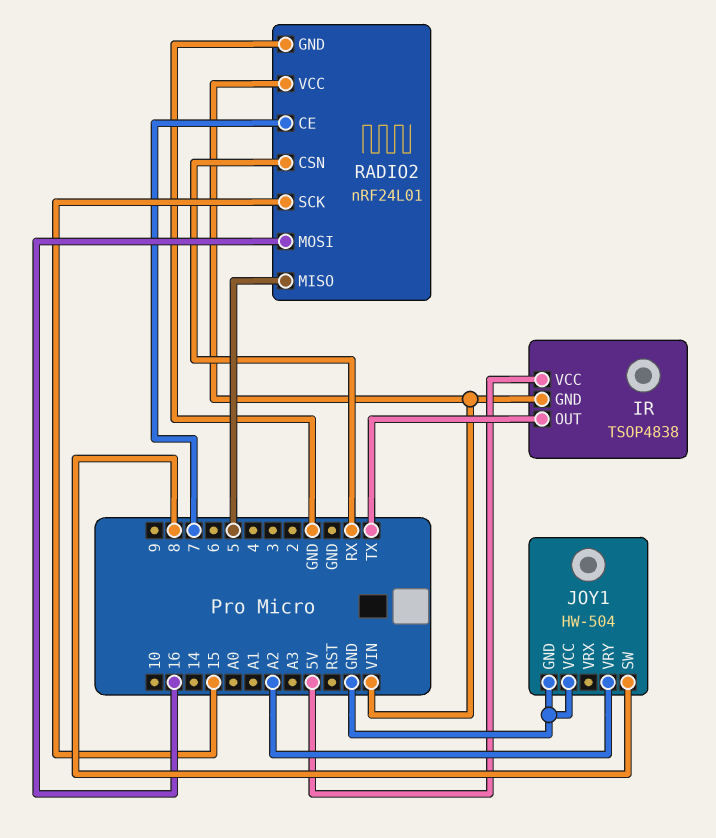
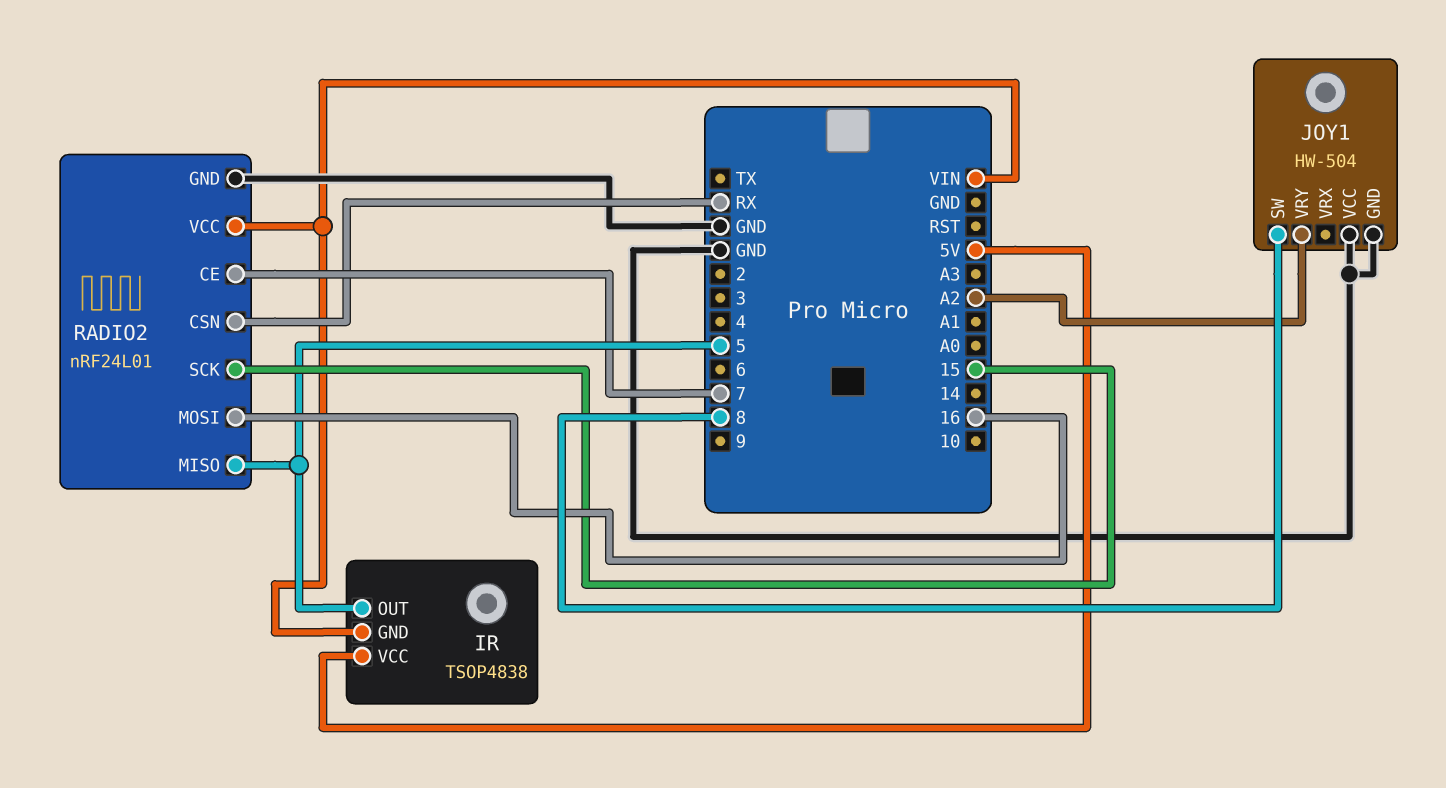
IR pin OUT: TX -> 5

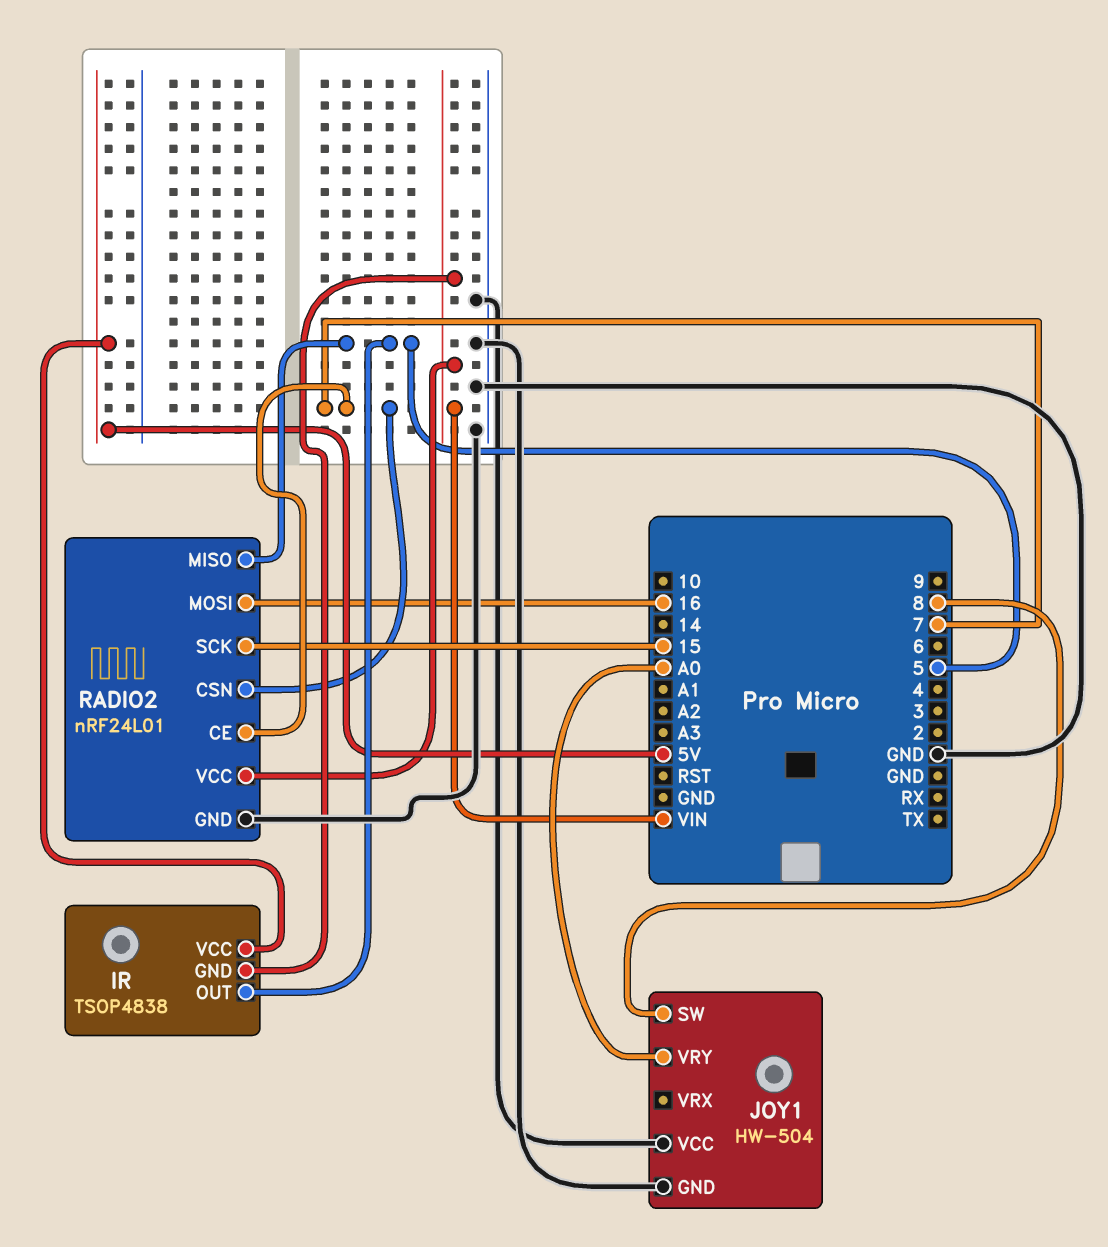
JOY1 pin VRY: A2 -> A0
RADIO2 pin CSN: RX -> 7

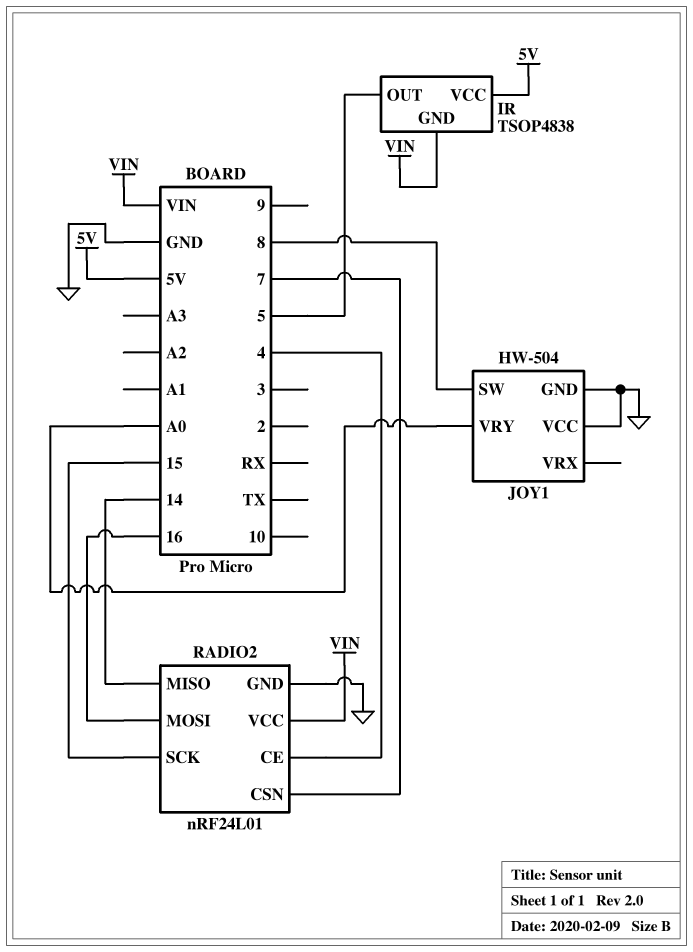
RADIO2 pin CE: 7 -> 4
RADIO2 pin MISO: 5 -> 14

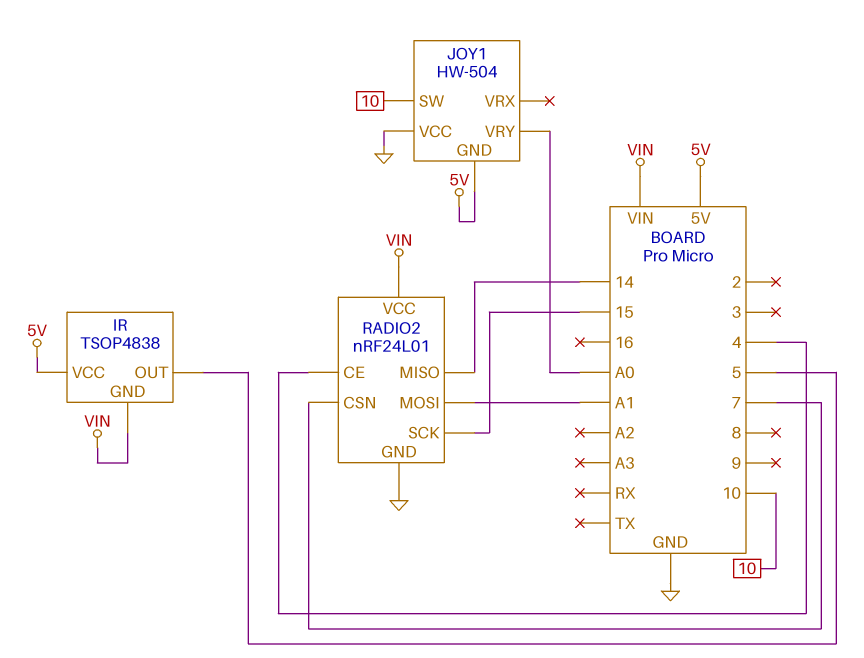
JOY1 pin GND: GND -> 5V
JOY1 pin SW: 8 -> 10
RADIO2 pin MOSI: 16 -> A1

